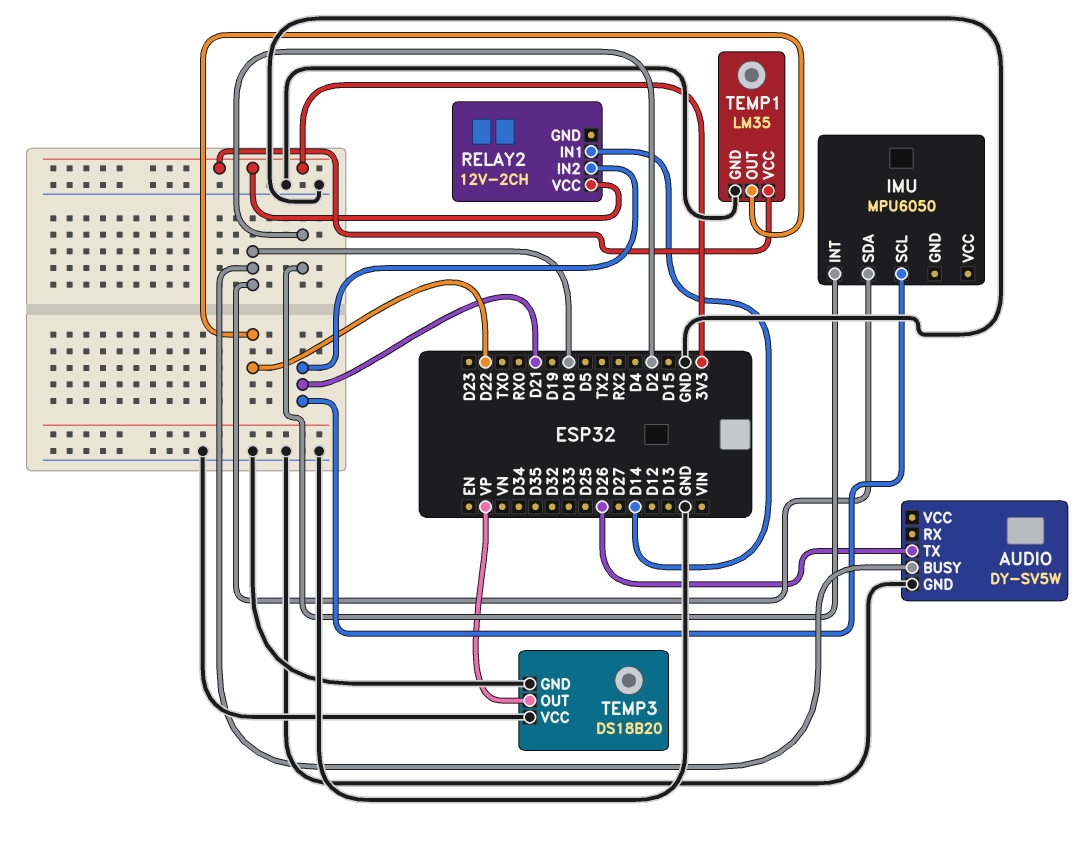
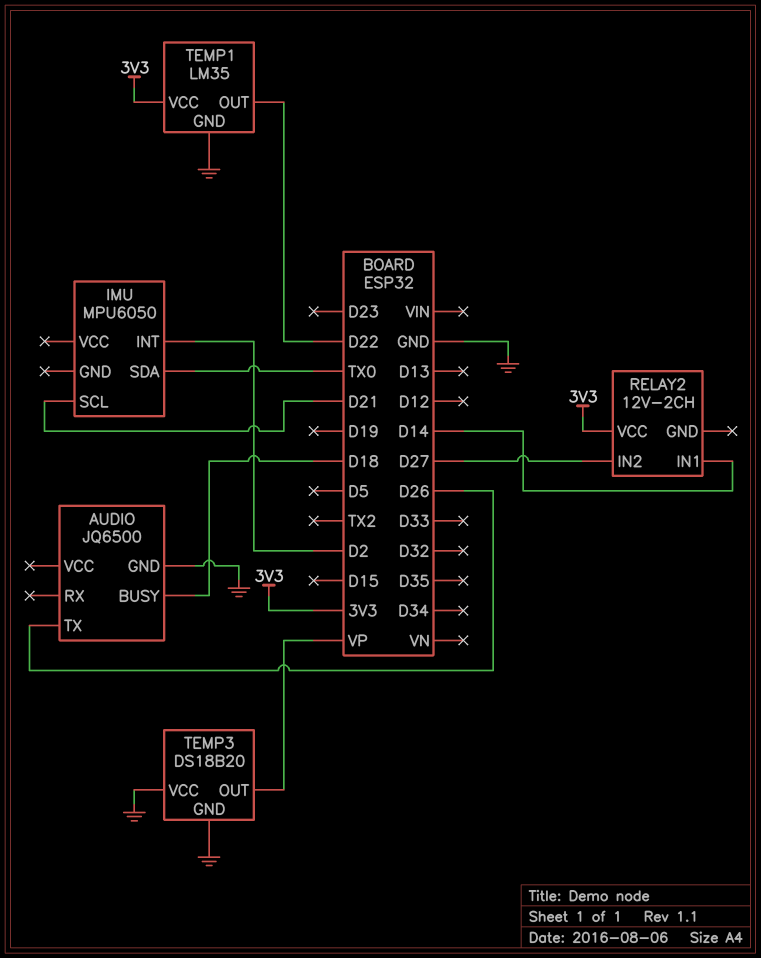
AUDIO: DY-SV5W -> JQ6500
IMU pin SDA: D18 -> TX0
RELAY2 pin IN2: D21 -> D27

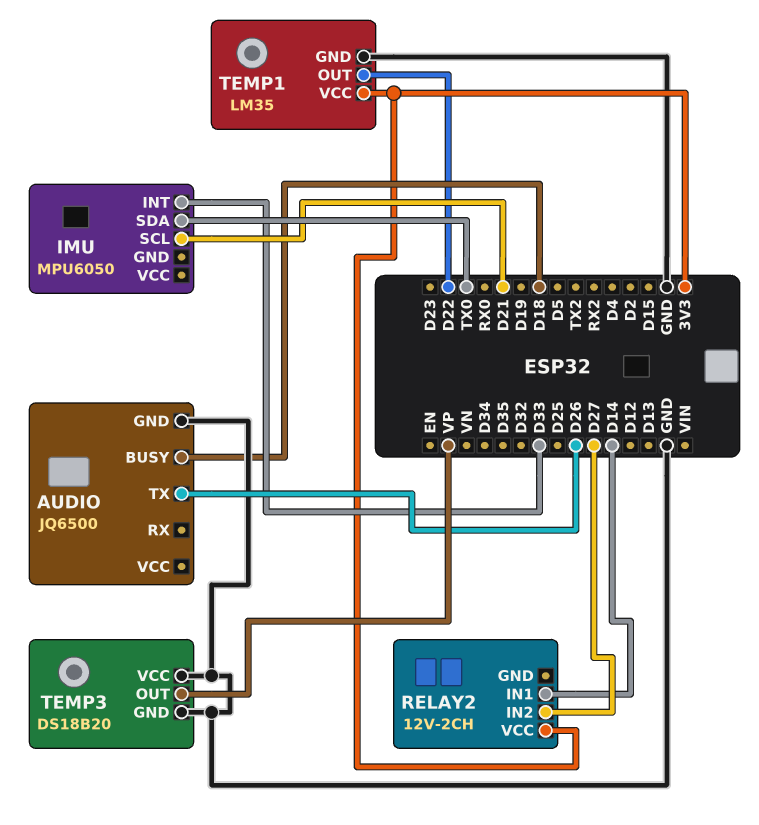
IMU pin INT: D2 -> D33

